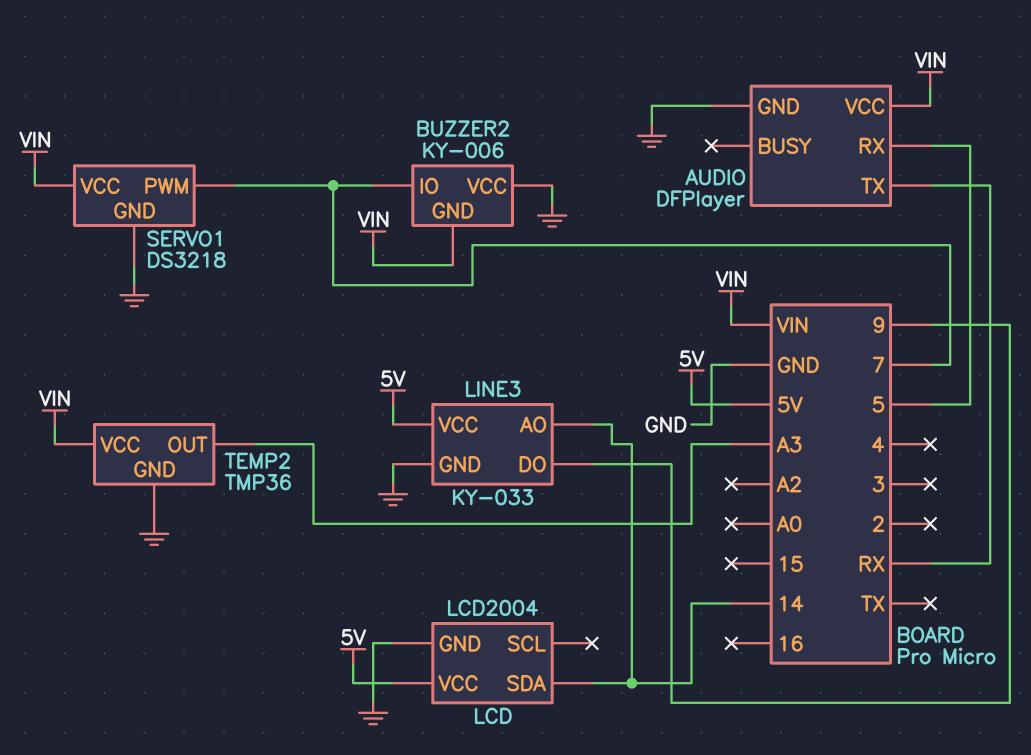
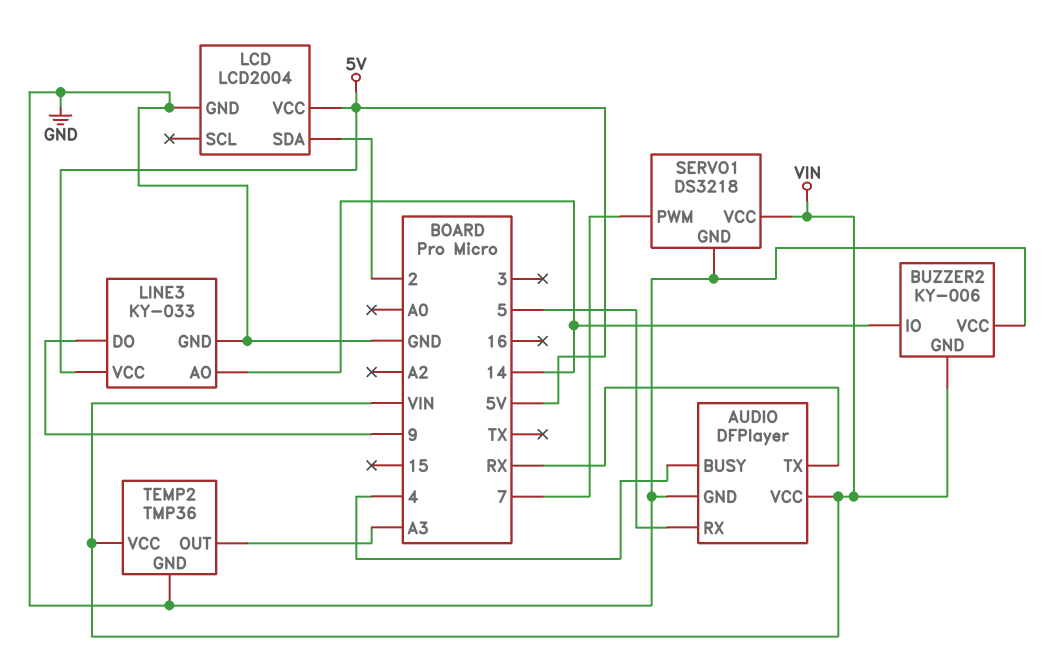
AUDIO pin BUSY: none -> 4
BUZZER2 pin IO: 7 -> 14
LCD pin SDA: 14 -> 2

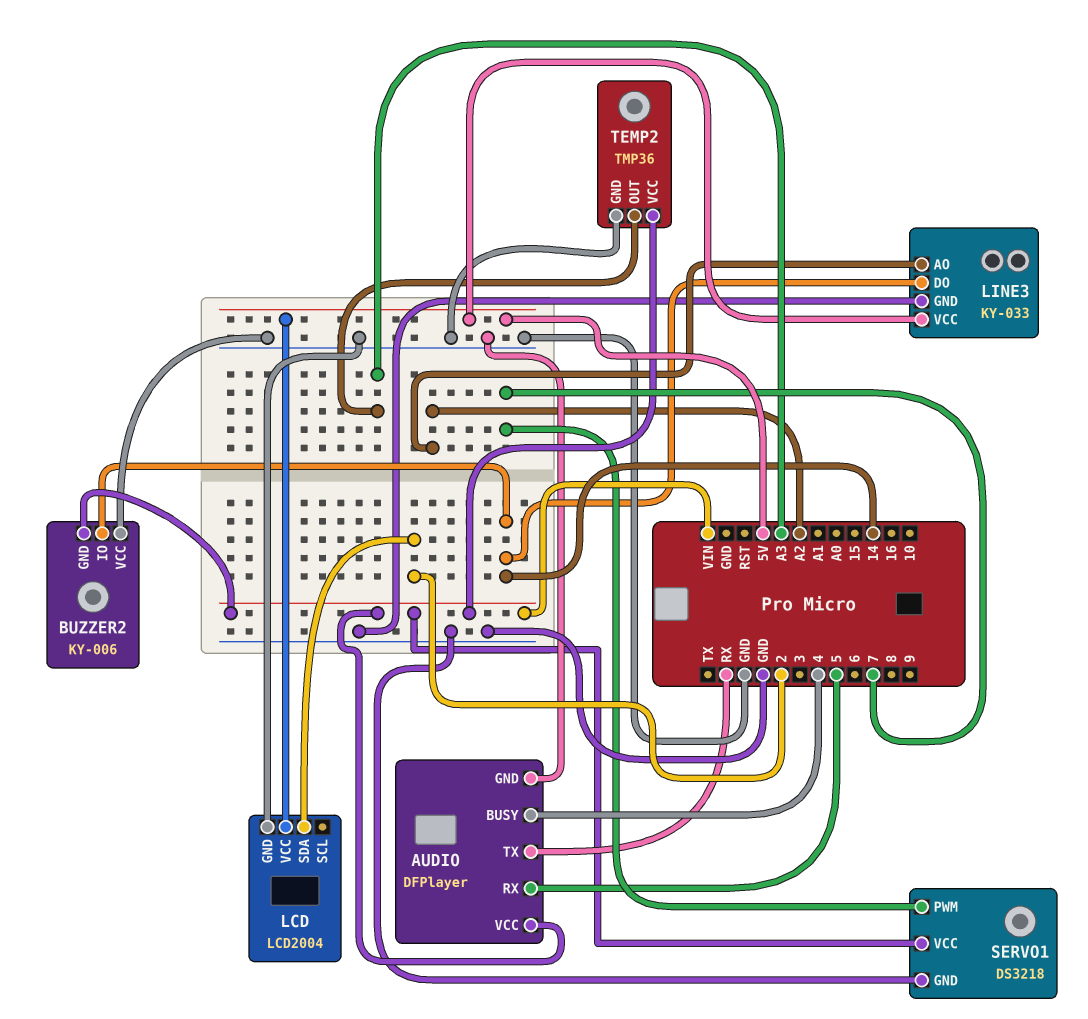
LINE3 pin AO: 14 -> A2
LINE3 pin DO: 9 -> 14

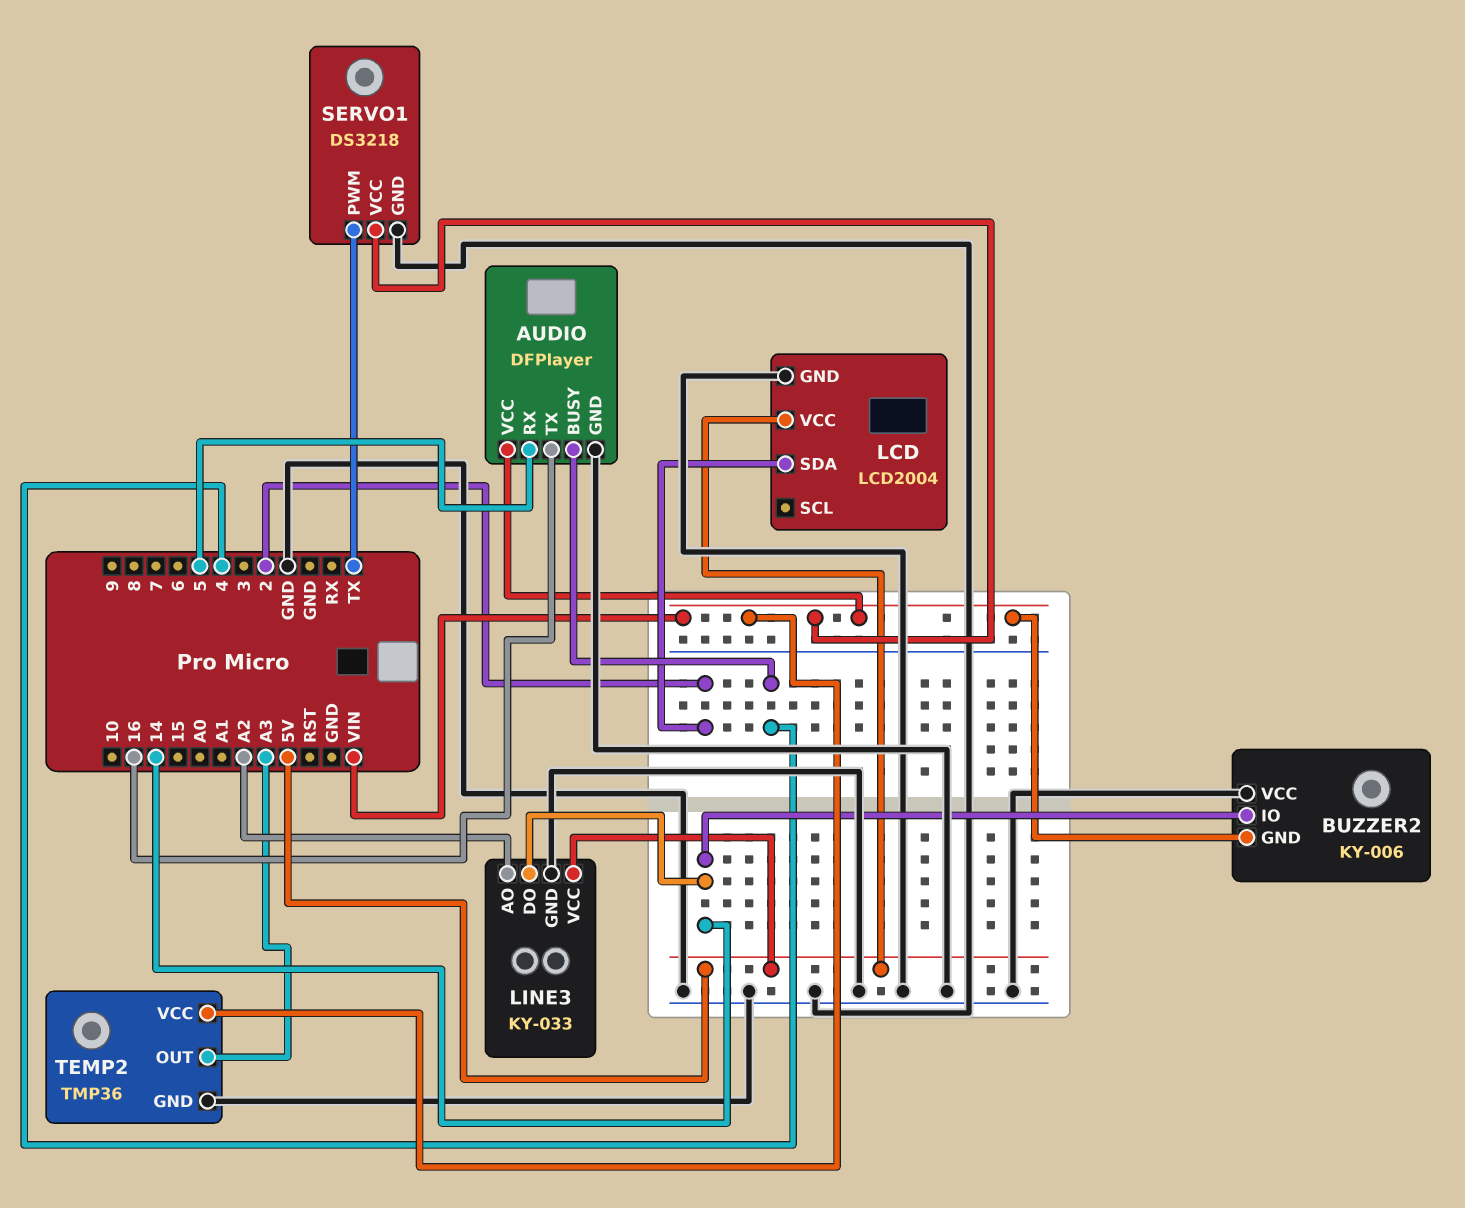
AUDIO pin TX: RX -> 16
SERVO1 pin PWM: 7 -> TX

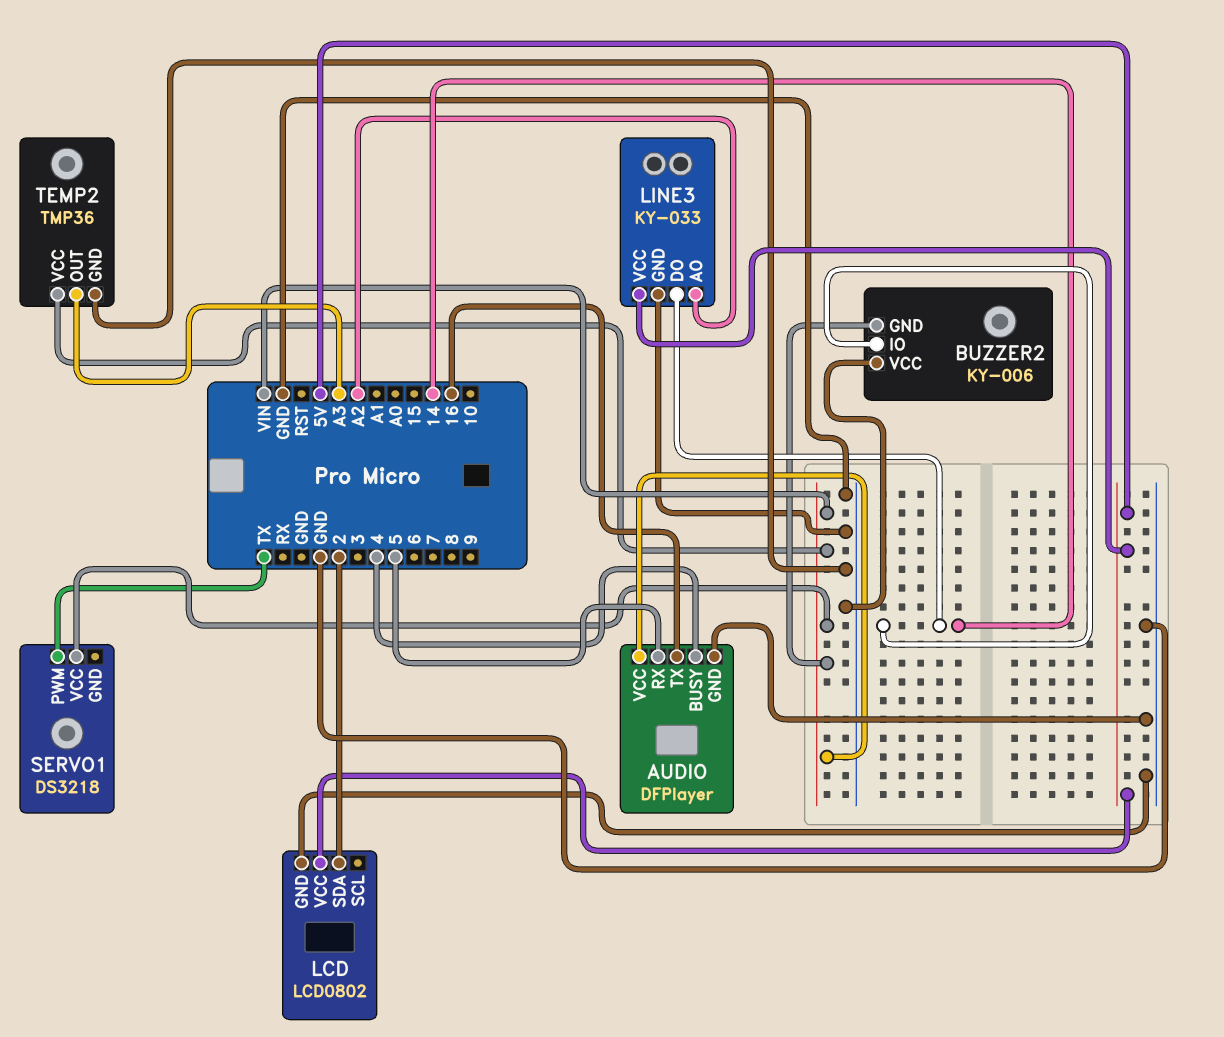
LCD: LCD2004 -> LCD0802
SERVO1 pin GND: GND -> none

